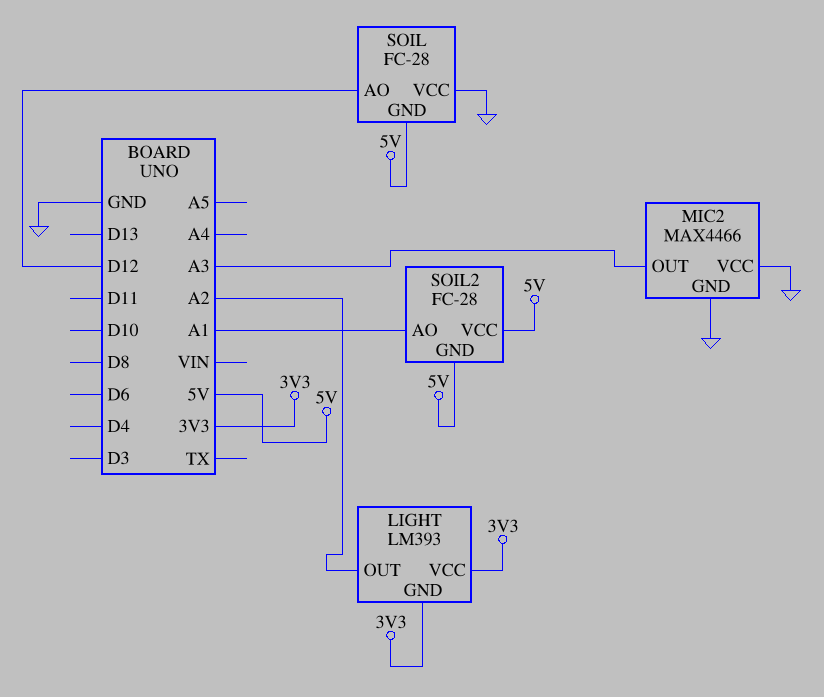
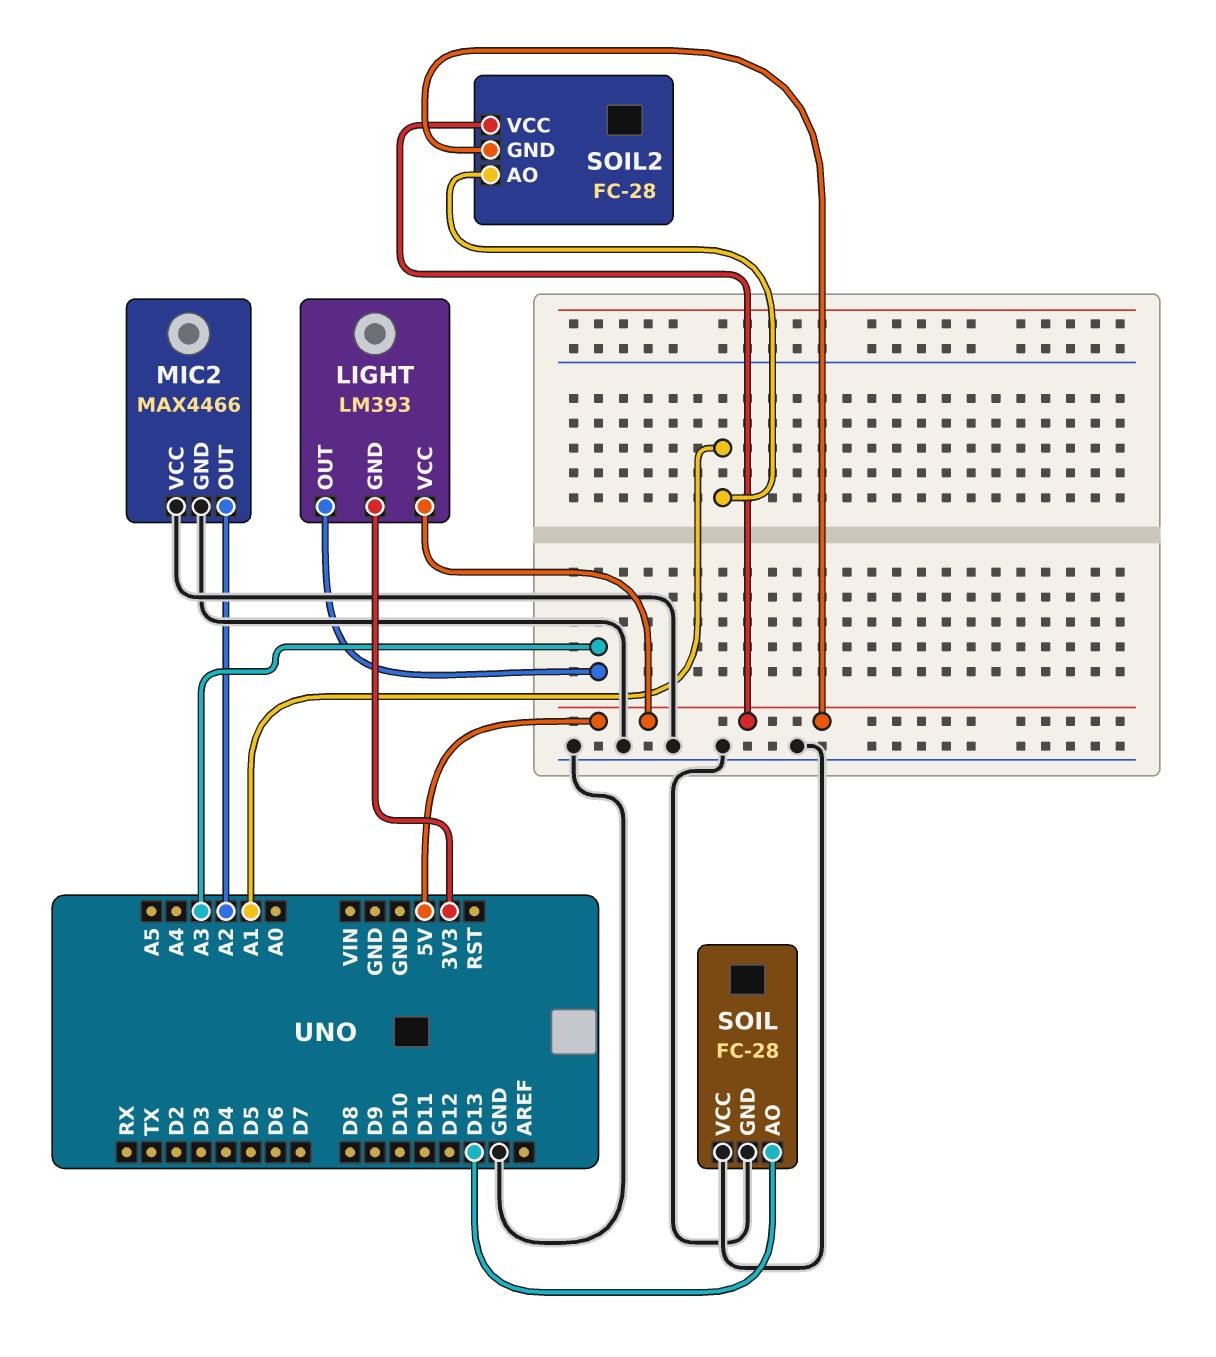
LIGHT pin OUT: A2 -> A3
LIGHT pin VCC: 3V3 -> 5V
MIC2 pin OUT: A3 -> A2
SOIL pin AO: D12 -> D13
SOIL pin GND: 5V -> GND

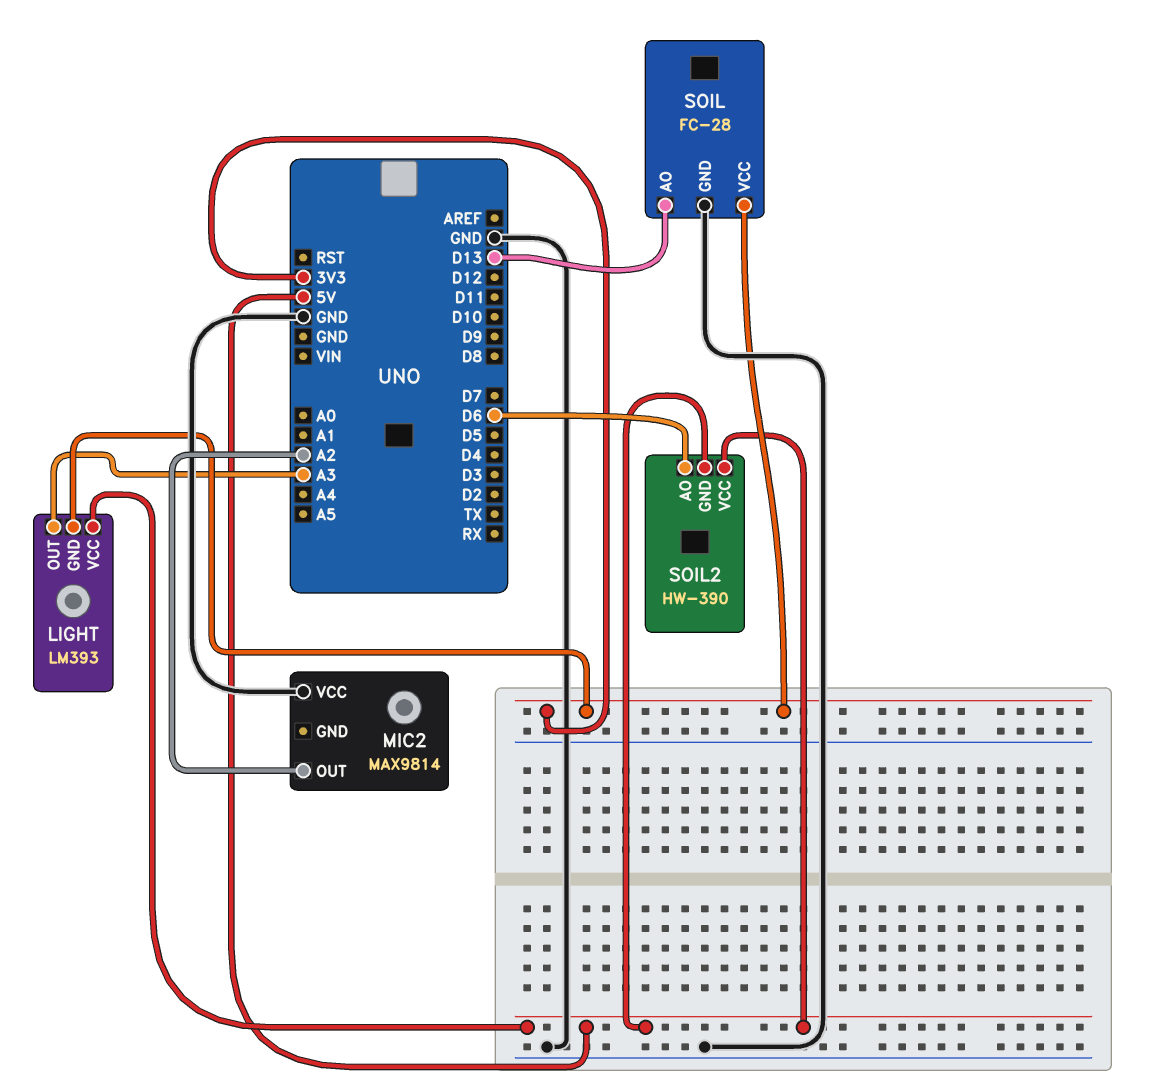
MIC2: MAX4466 -> MAX9814
MIC2 pin GND: GND -> none
SOIL pin VCC: GND -> 3V3
SOIL2: FC-28 -> HW-390
SOIL2 pin AO: A1 -> D6

